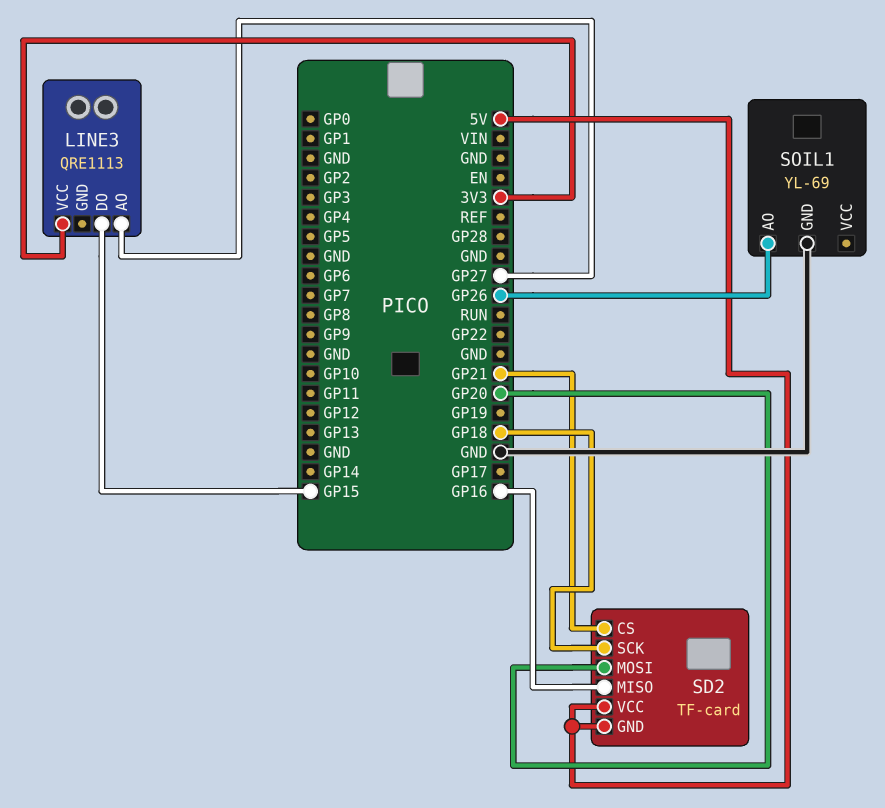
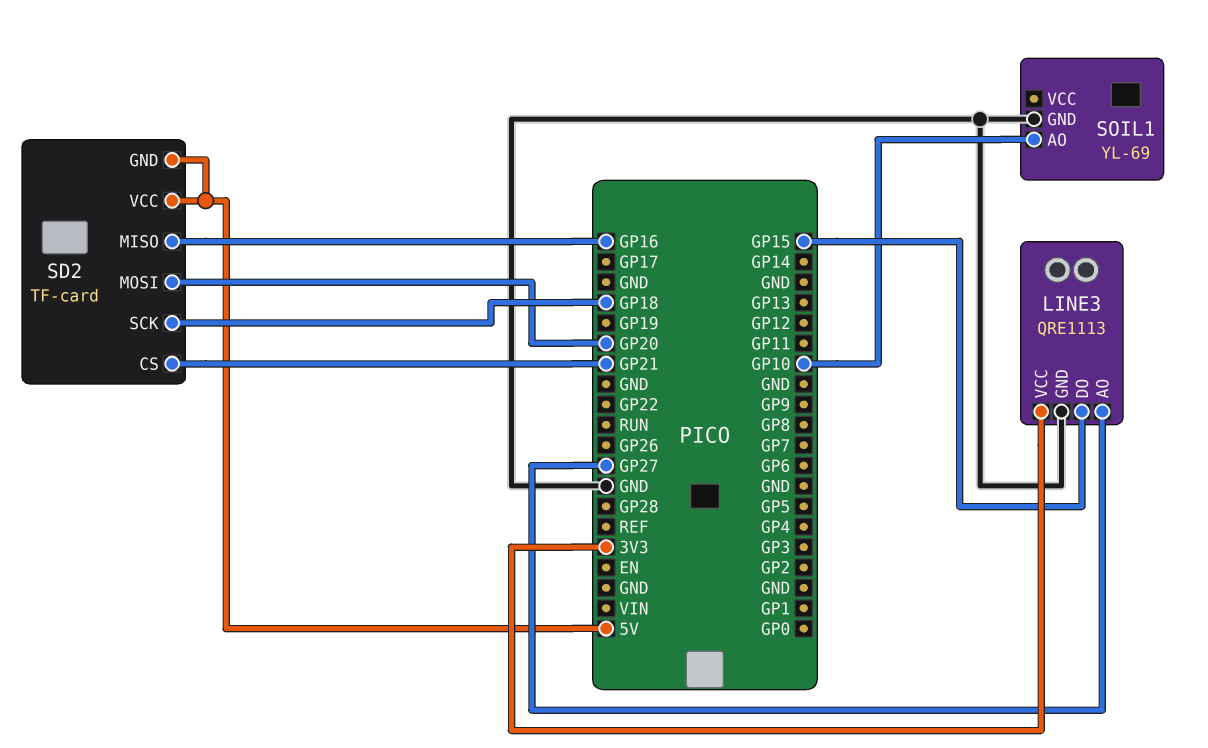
LINE3 pin GND: none -> GND
SOIL1 pin AO: GP26 -> GP10

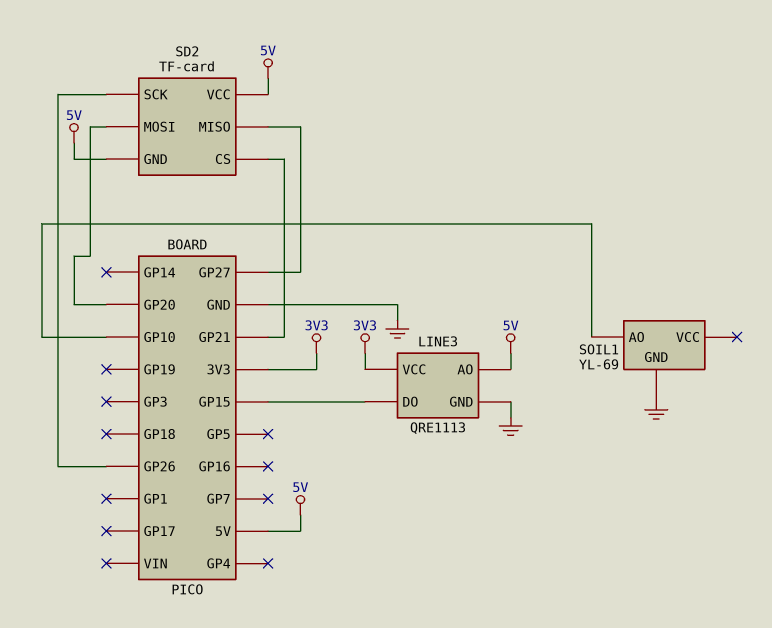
LINE3 pin AO: GP27 -> 5V
SD2 pin MISO: GP16 -> GP27
SD2 pin SCK: GP18 -> GP26

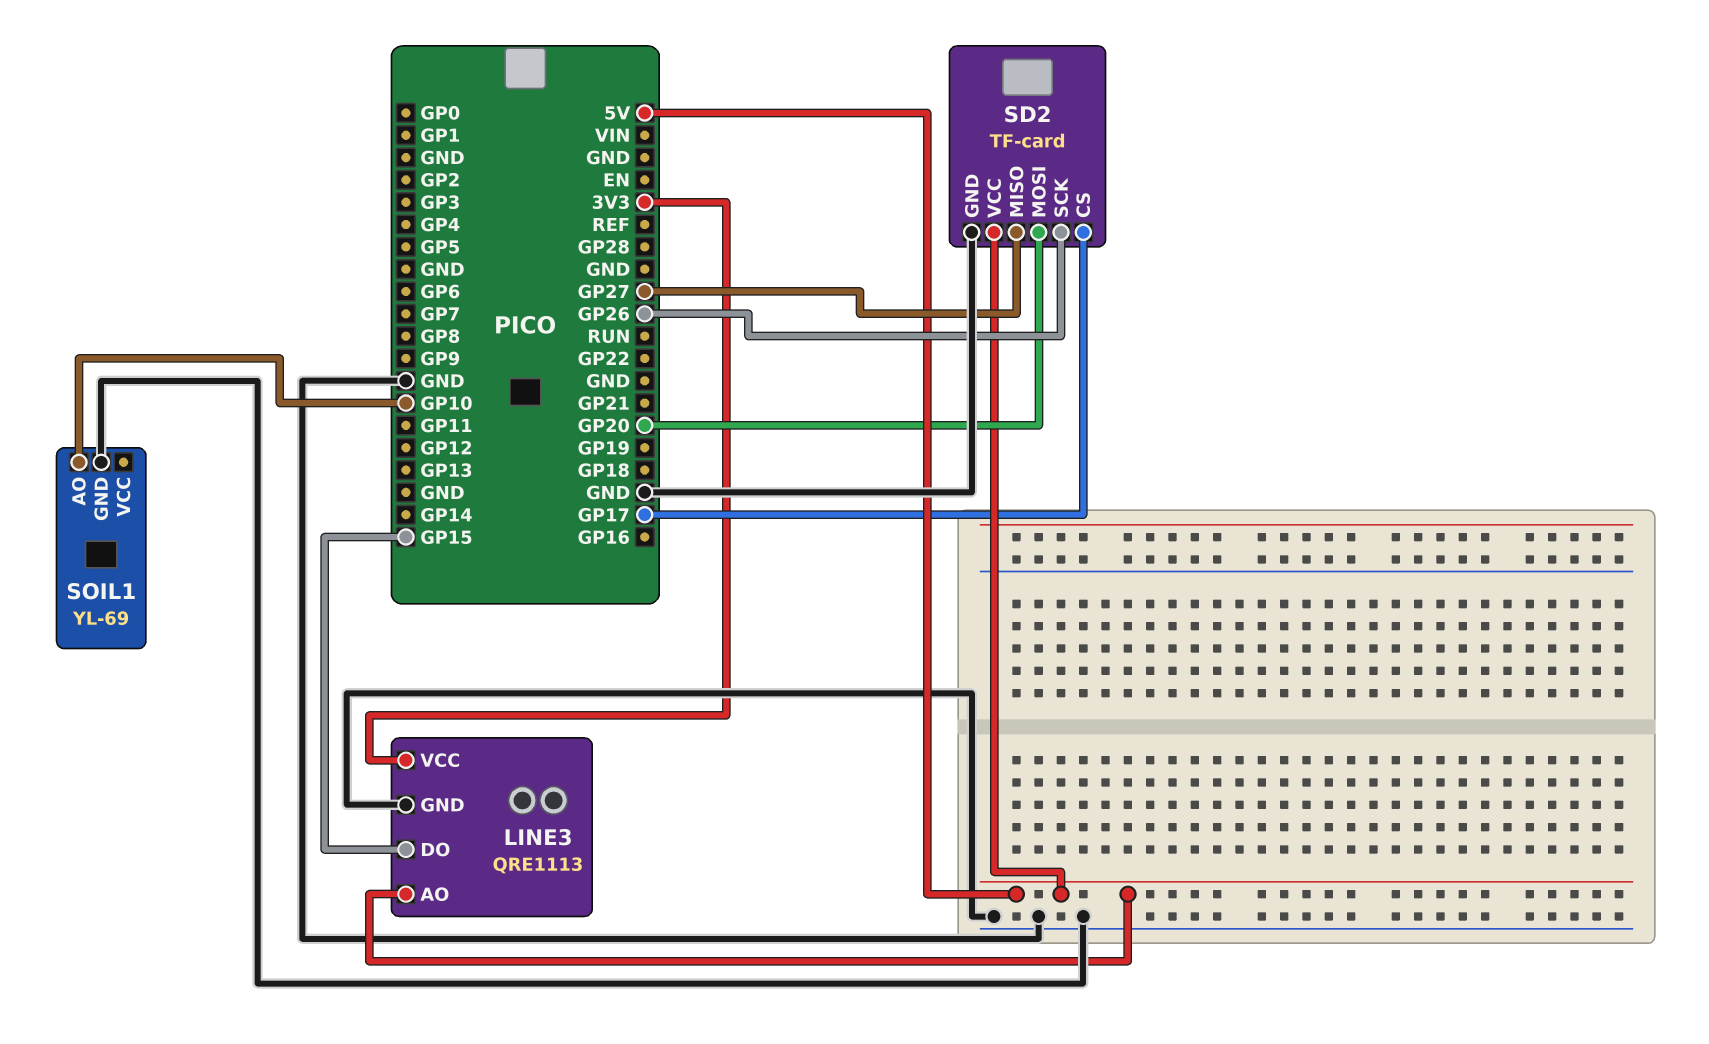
SD2 pin CS: GP21 -> GP17
SD2 pin GND: 5V -> GND

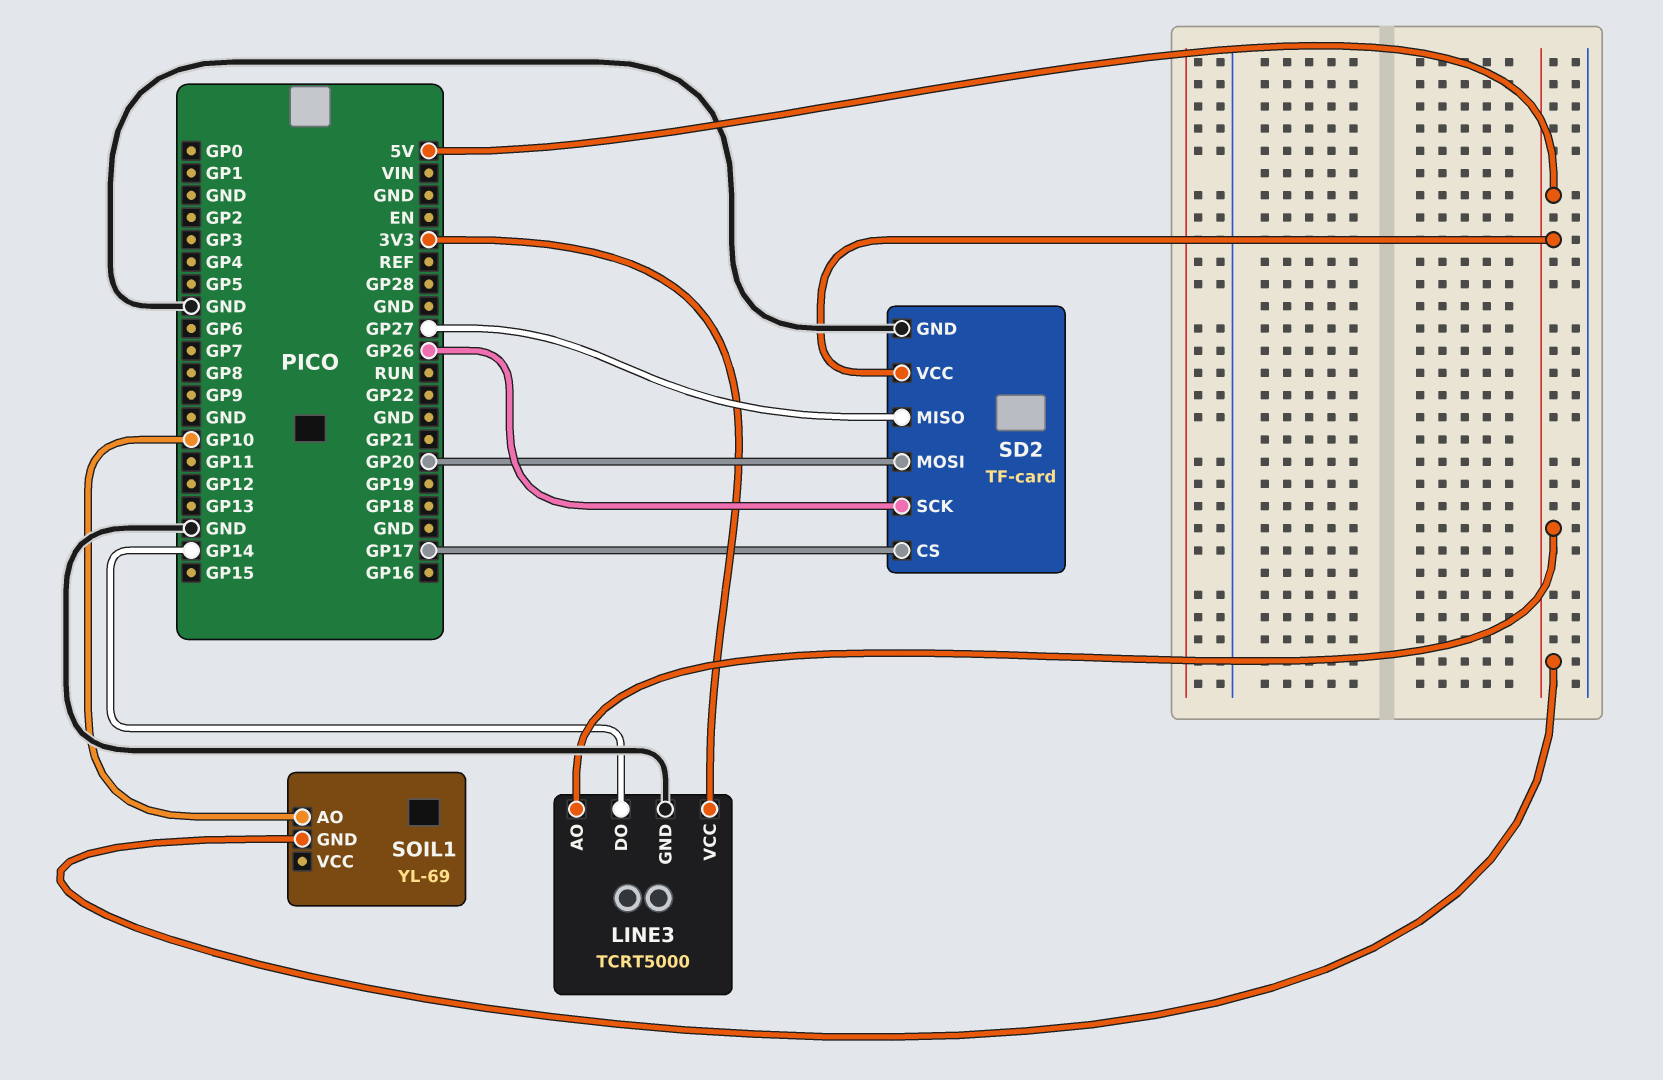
LINE3: QRE1113 -> TCRT5000
LINE3 pin DO: GP15 -> GP14
SOIL1 pin GND: GND -> 5V

